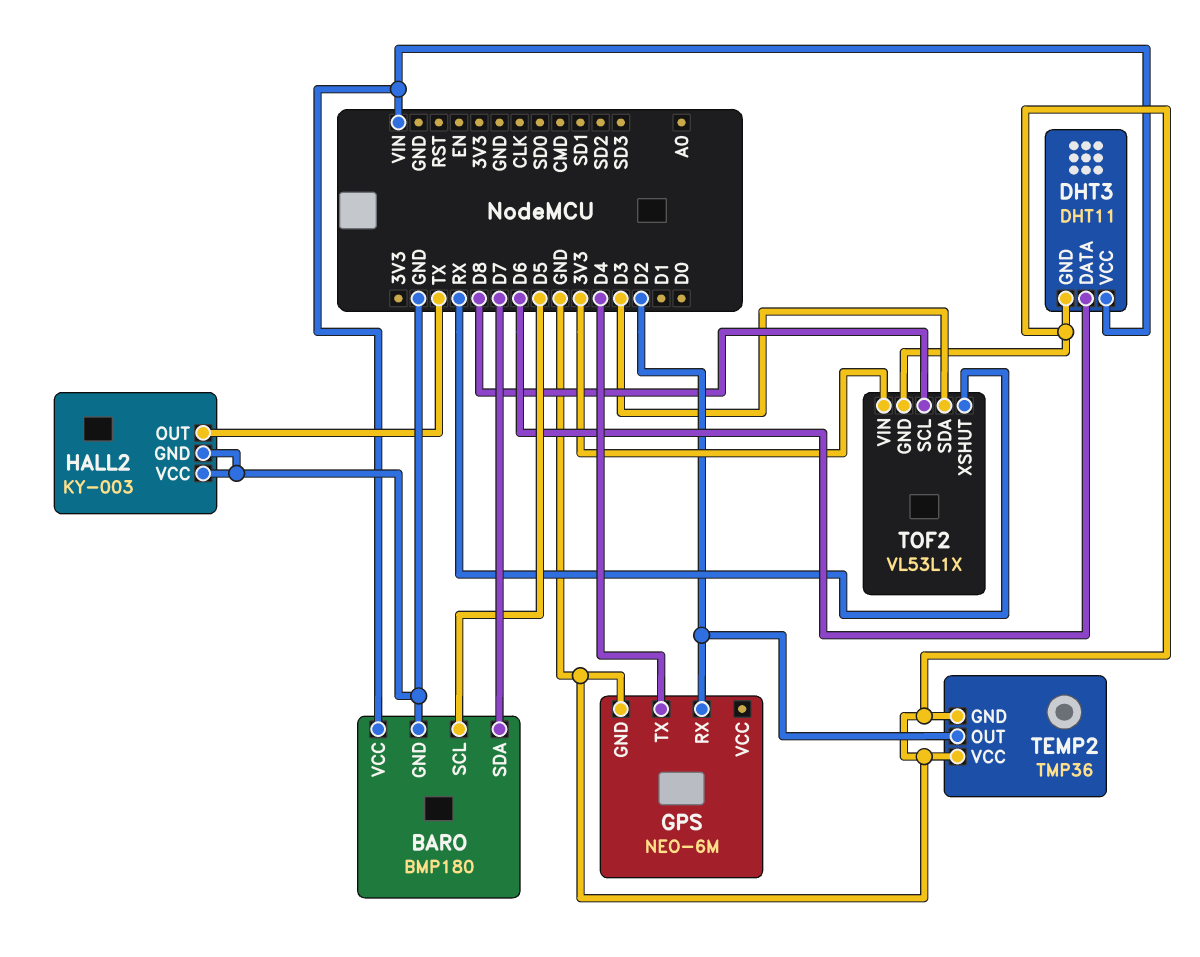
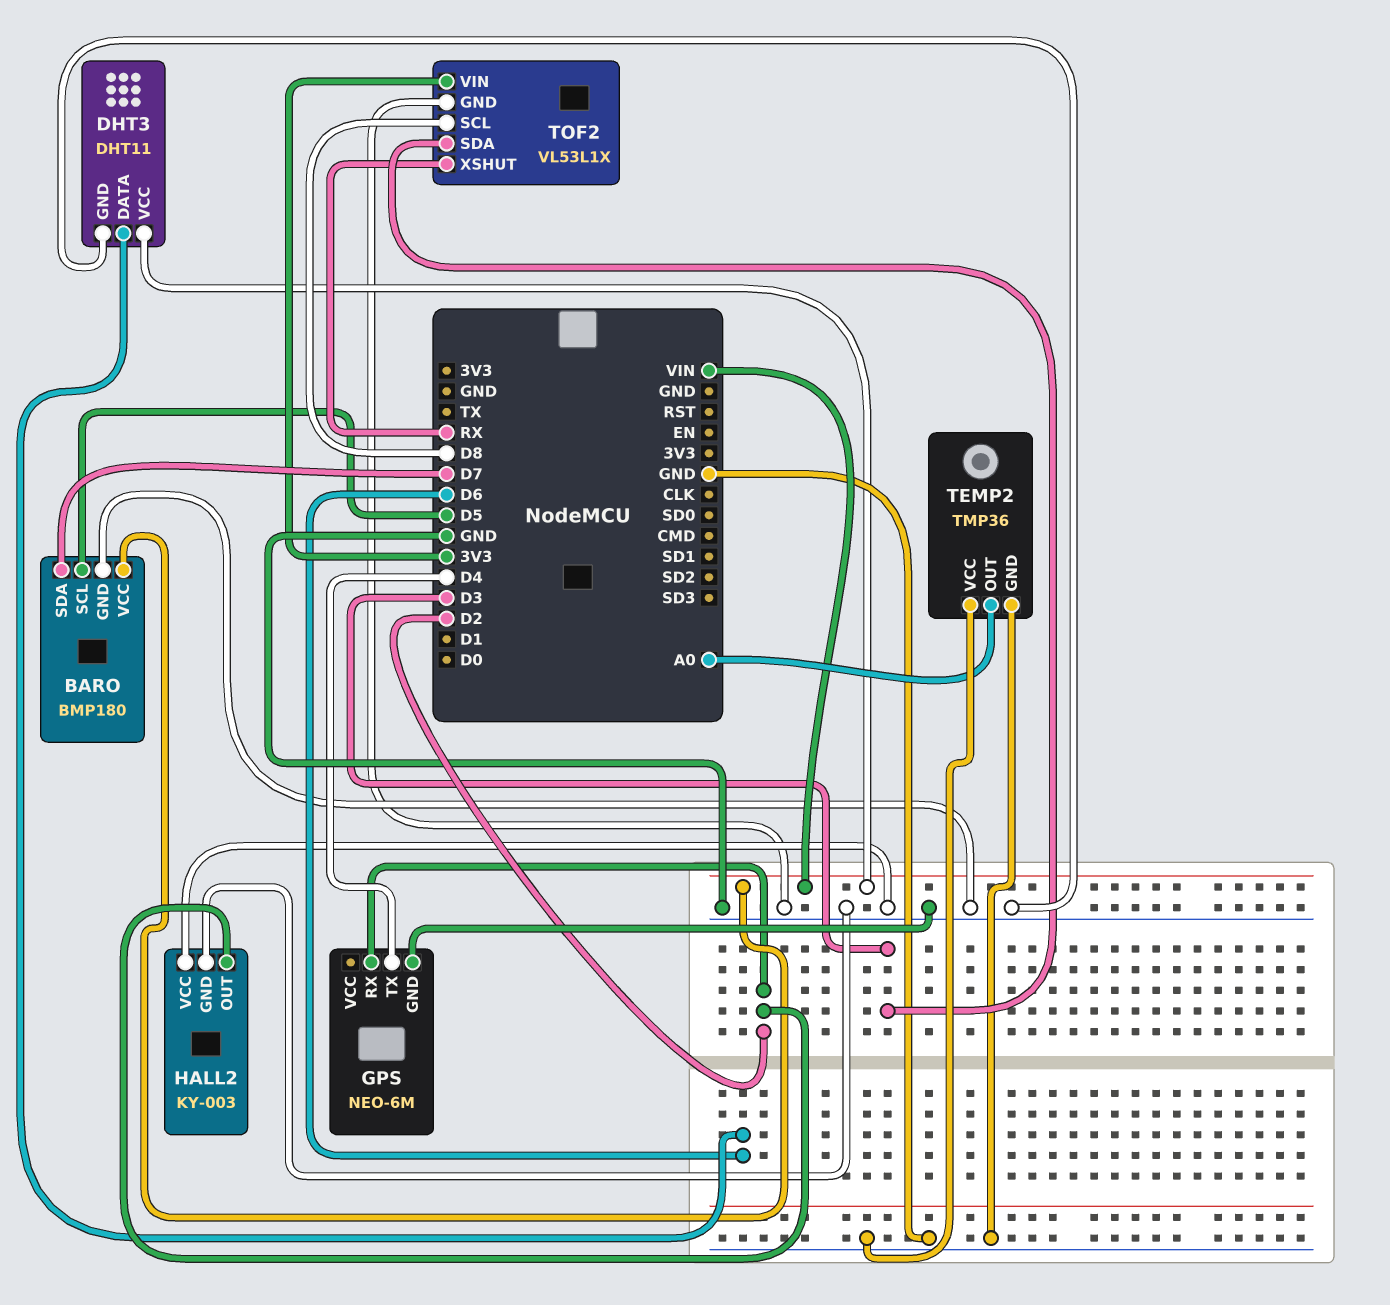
HALL2 pin OUT: TX -> D2
TEMP2 pin OUT: D2 -> A0

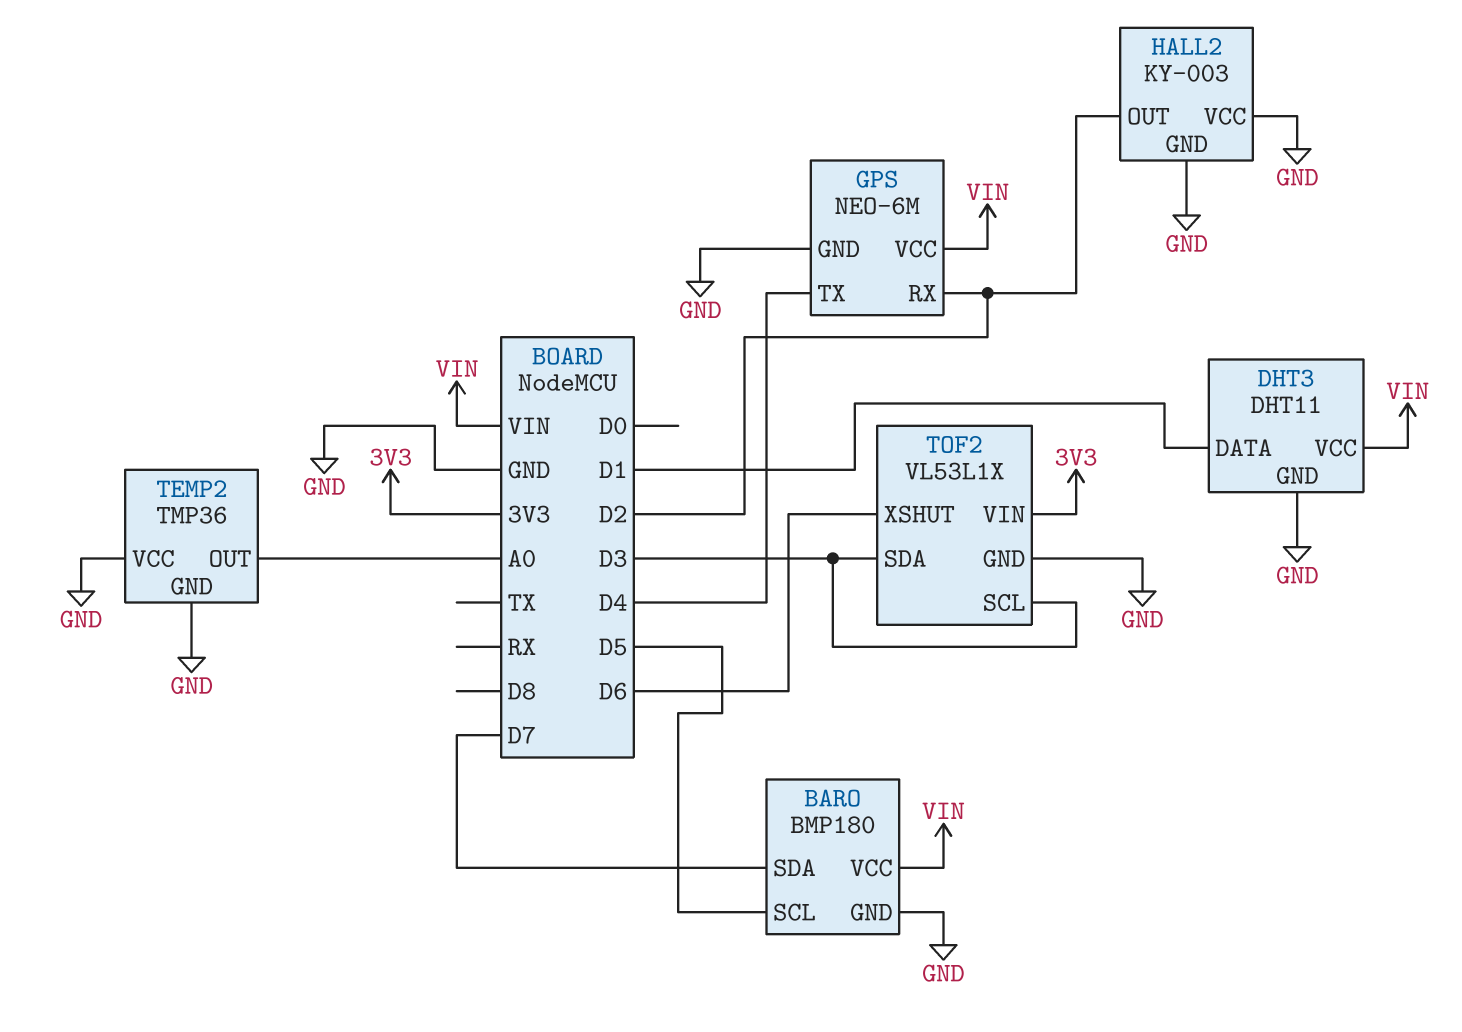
DHT3 pin DATA: D6 -> D1
GPS pin VCC: none -> VIN
TOF2 pin SCL: D8 -> D3
TOF2 pin XSHUT: RX -> D6

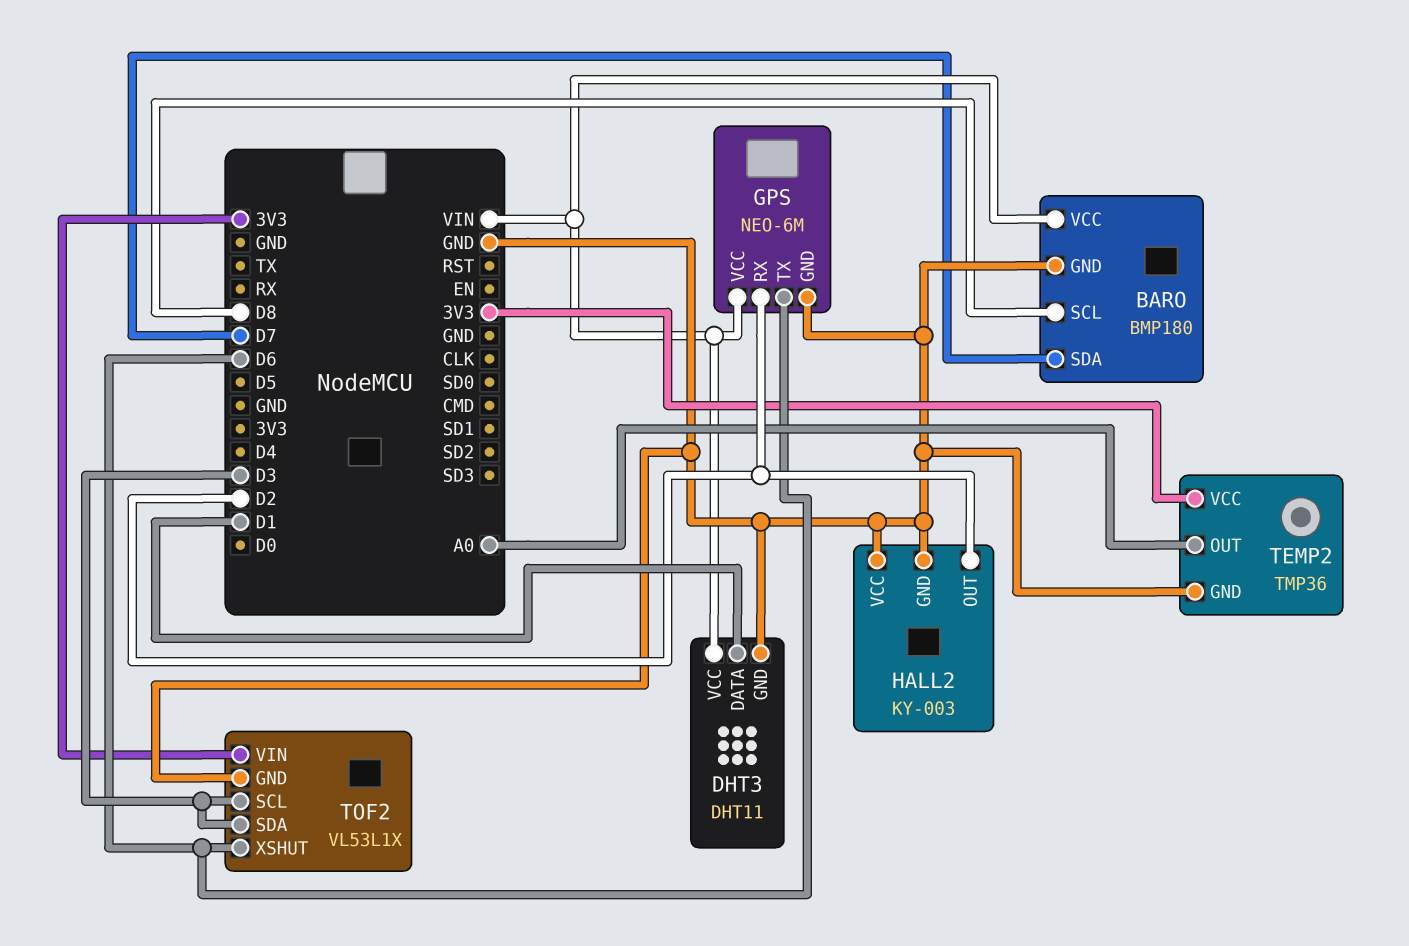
BARO pin SCL: D5 -> D8
GPS pin TX: D4 -> D6
TEMP2 pin VCC: GND -> 3V3

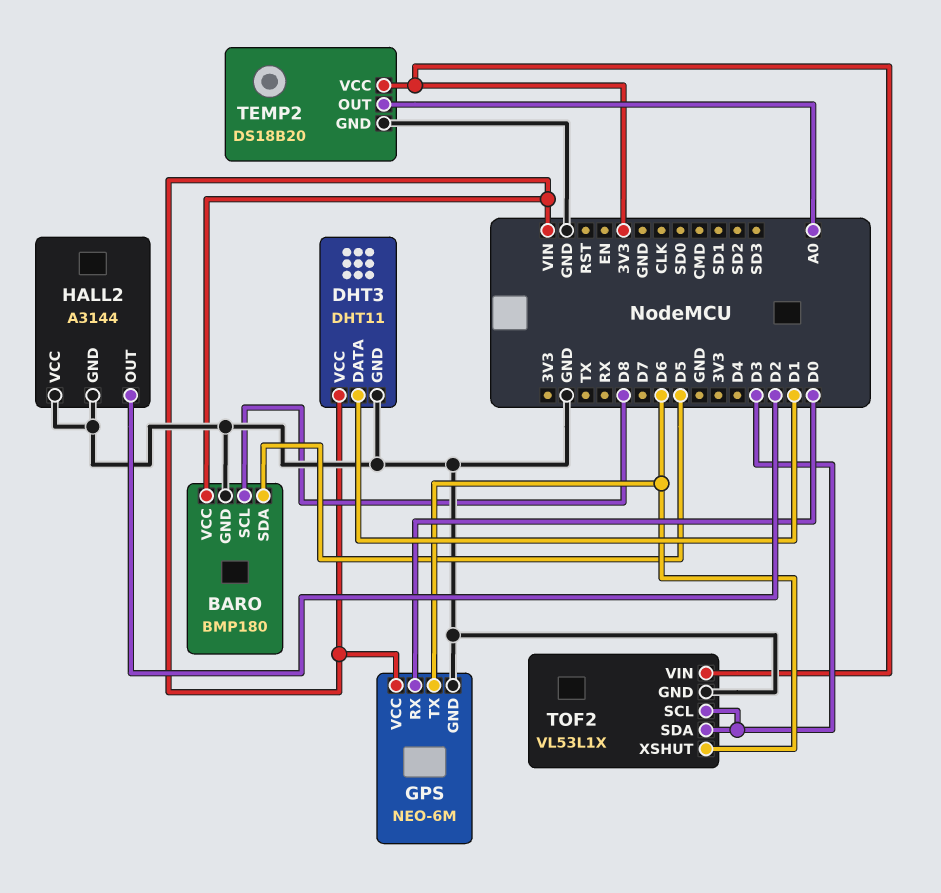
BARO pin SDA: D7 -> D5
GPS pin RX: D2 -> D0
HALL2: KY-003 -> A3144
TEMP2: TMP36 -> DS18B20

